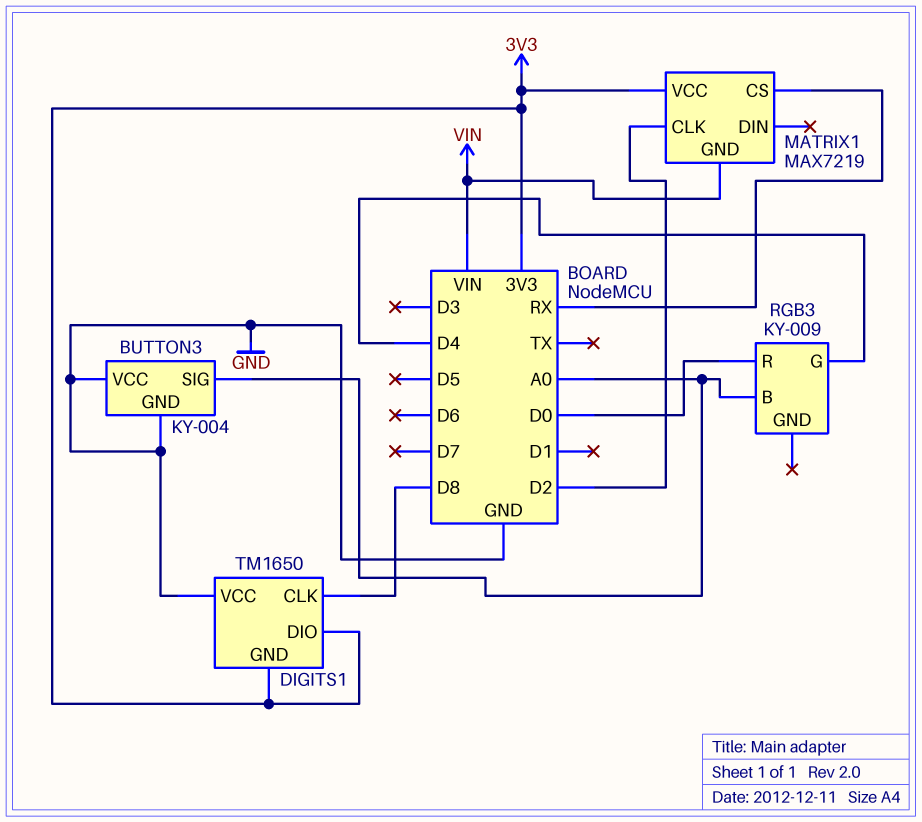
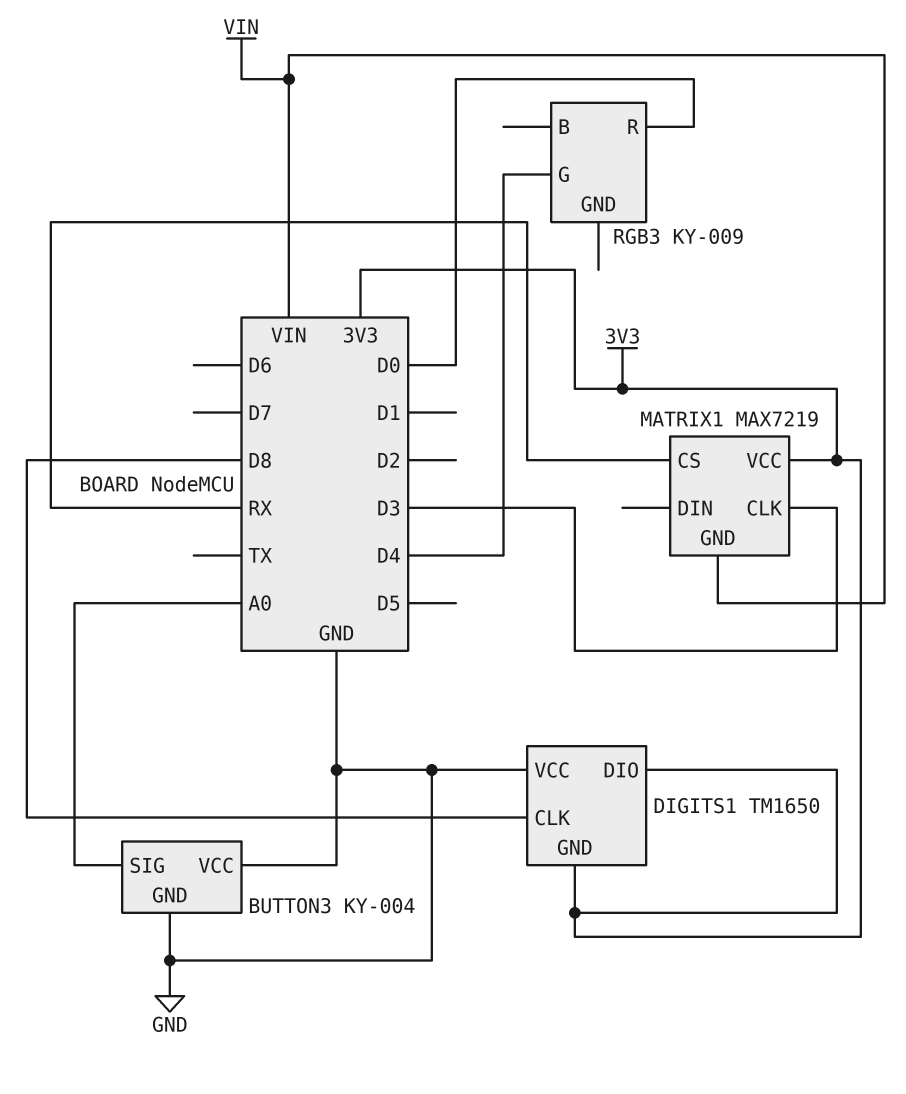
MATRIX1 pin CLK: D2 -> D3
RGB3 pin B: A0 -> none

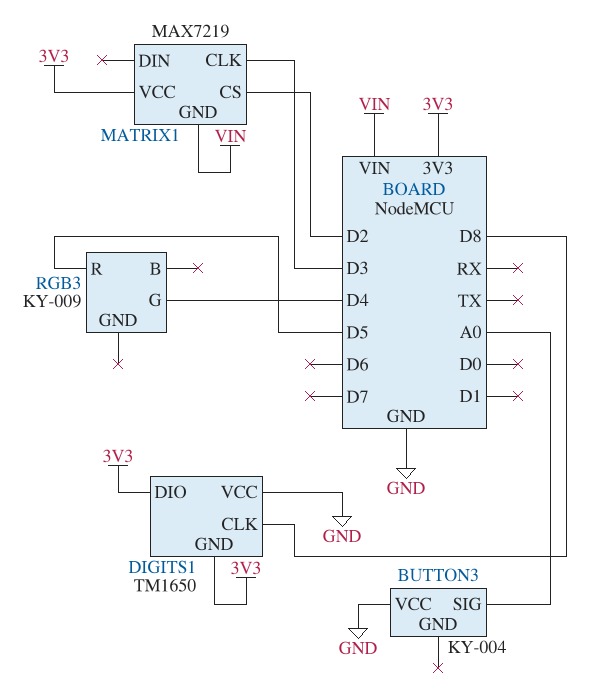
BUTTON3 pin GND: GND -> none
MATRIX1 pin CS: RX -> D2
RGB3 pin R: D0 -> D5

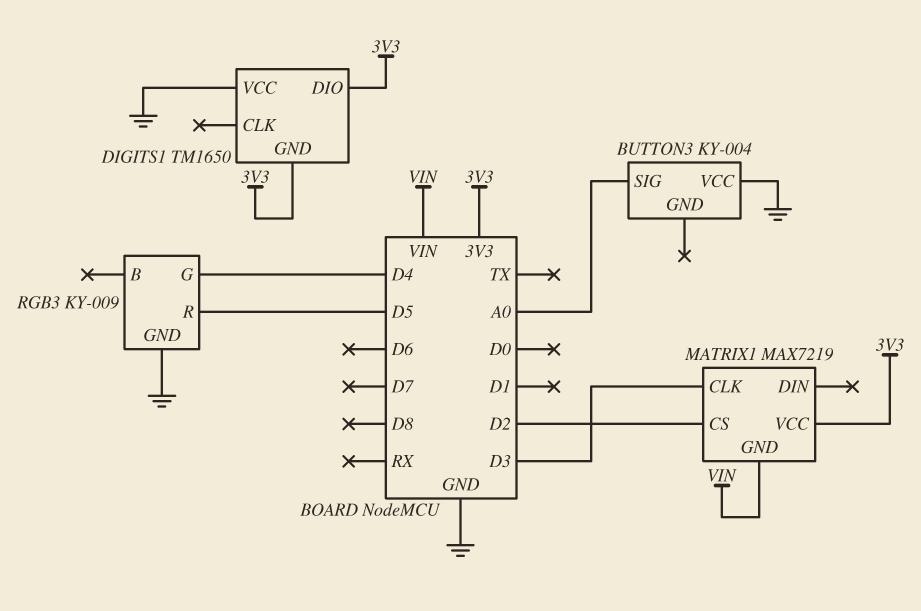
DIGITS1 pin CLK: D8 -> none
RGB3 pin GND: none -> GND

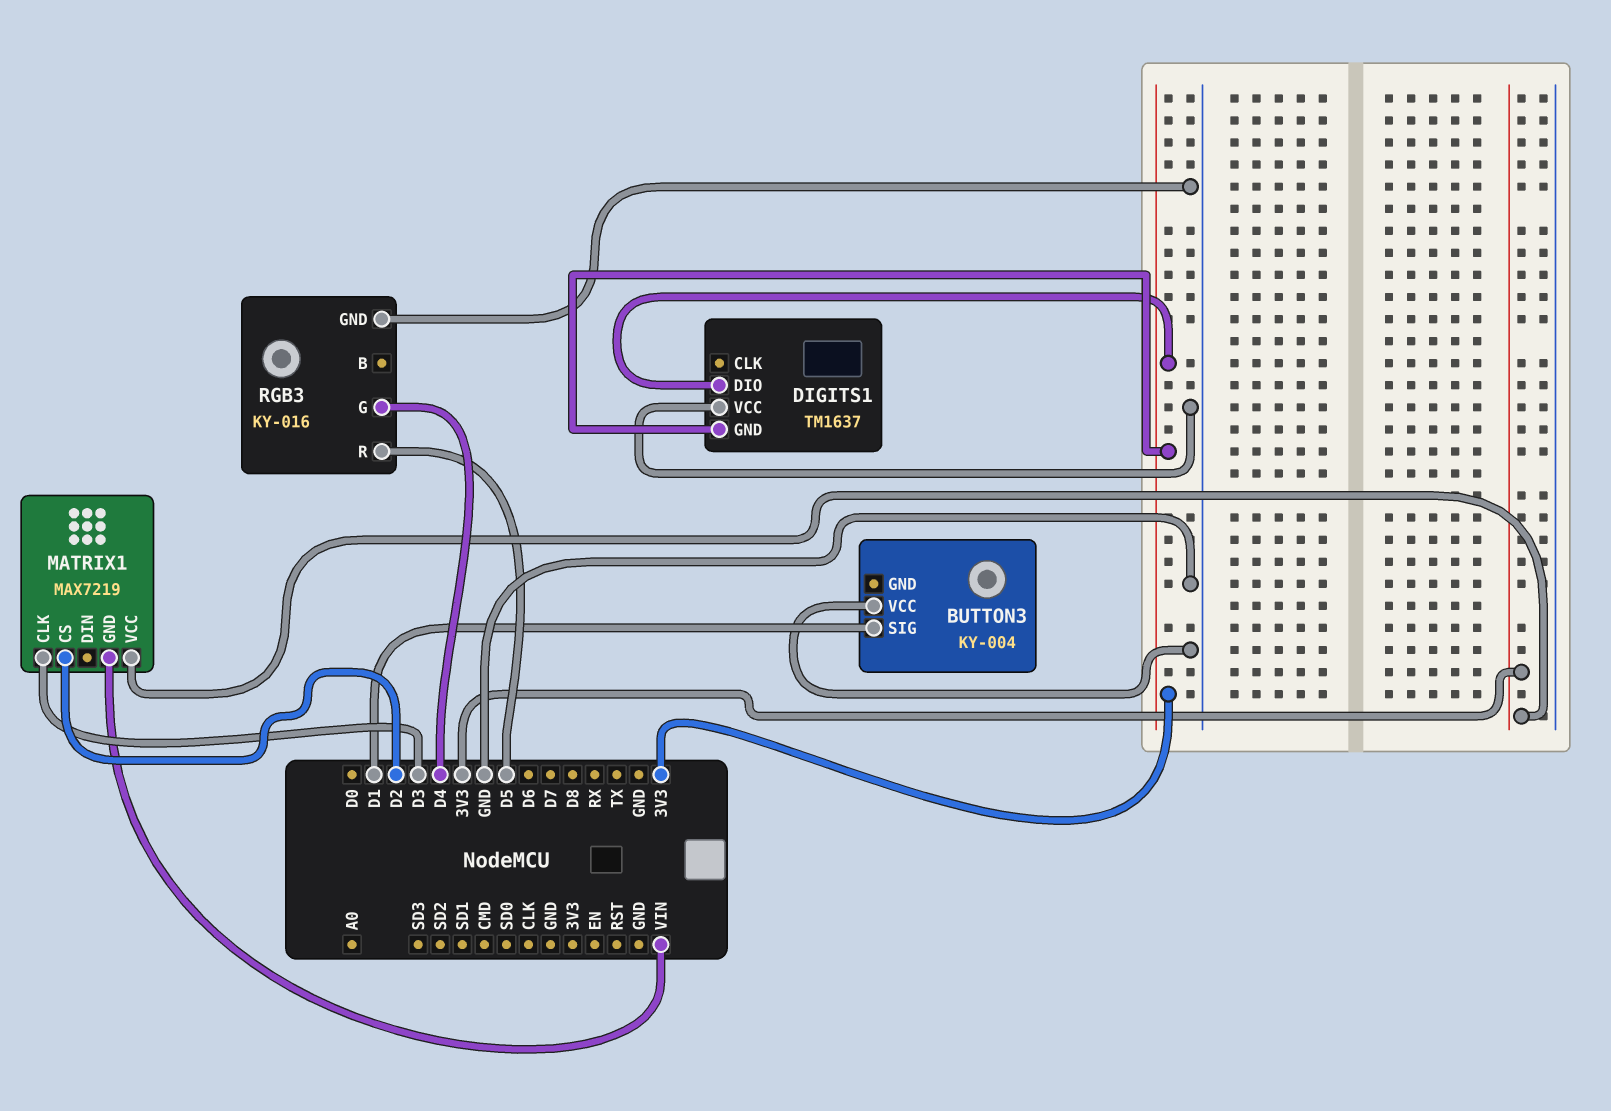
BUTTON3 pin SIG: A0 -> D1
DIGITS1: TM1650 -> TM1637
RGB3: KY-009 -> KY-016

